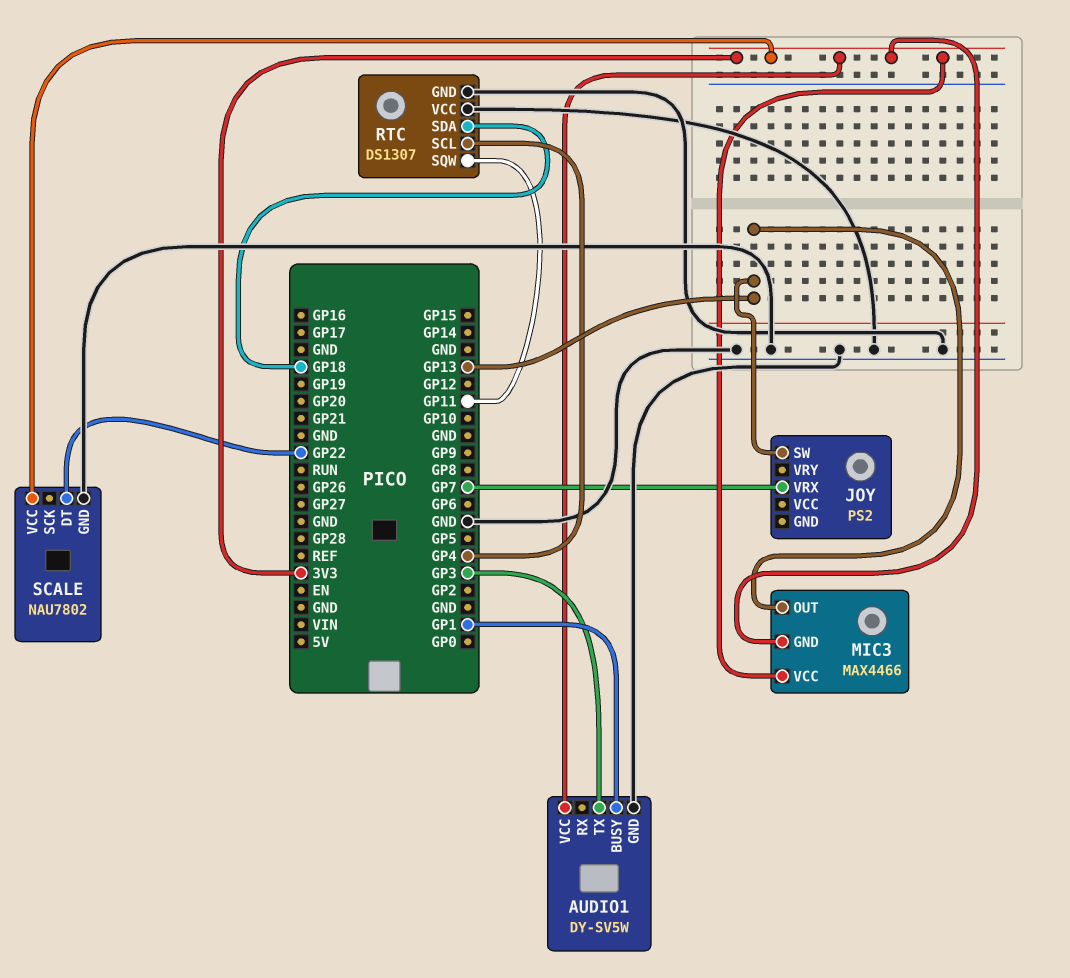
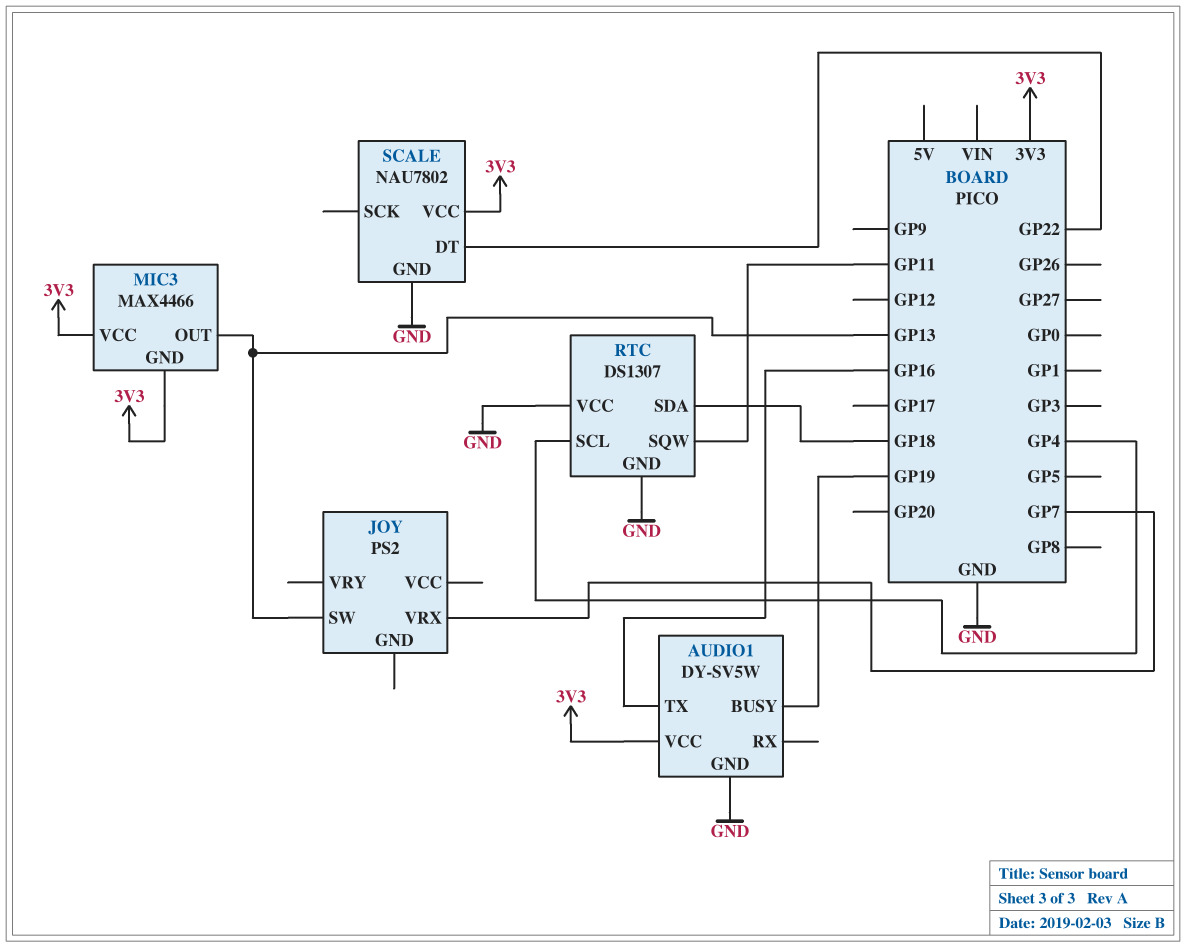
AUDIO1 pin BUSY: GP1 -> GP19
AUDIO1 pin TX: GP3 -> GP16

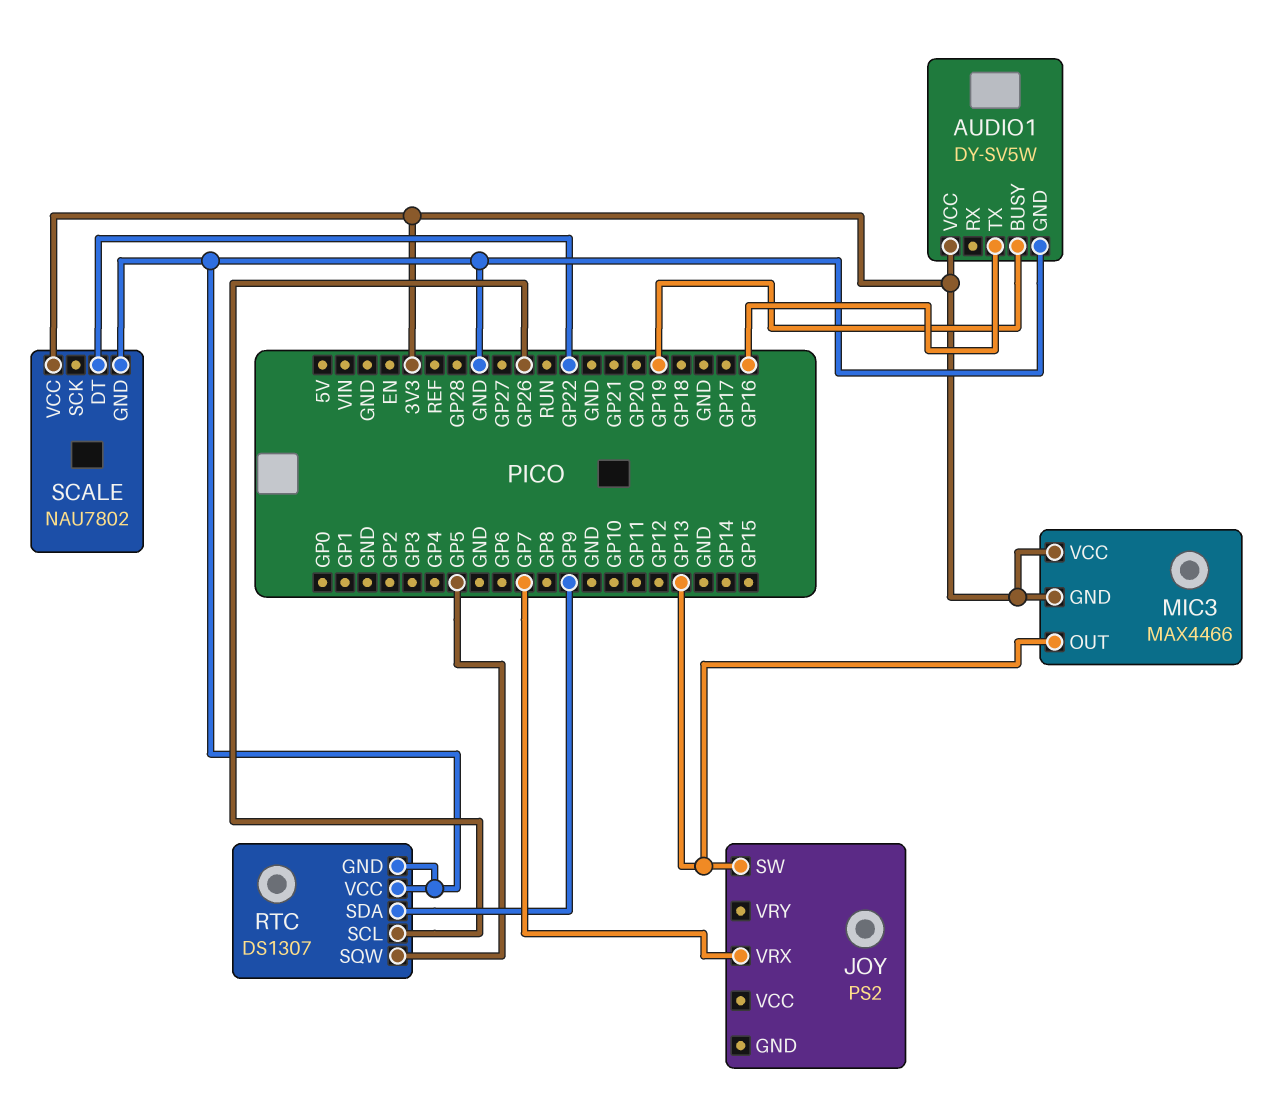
RTC pin SCL: GP4 -> GP26
RTC pin SDA: GP18 -> GP9
RTC pin SQW: GP11 -> GP5

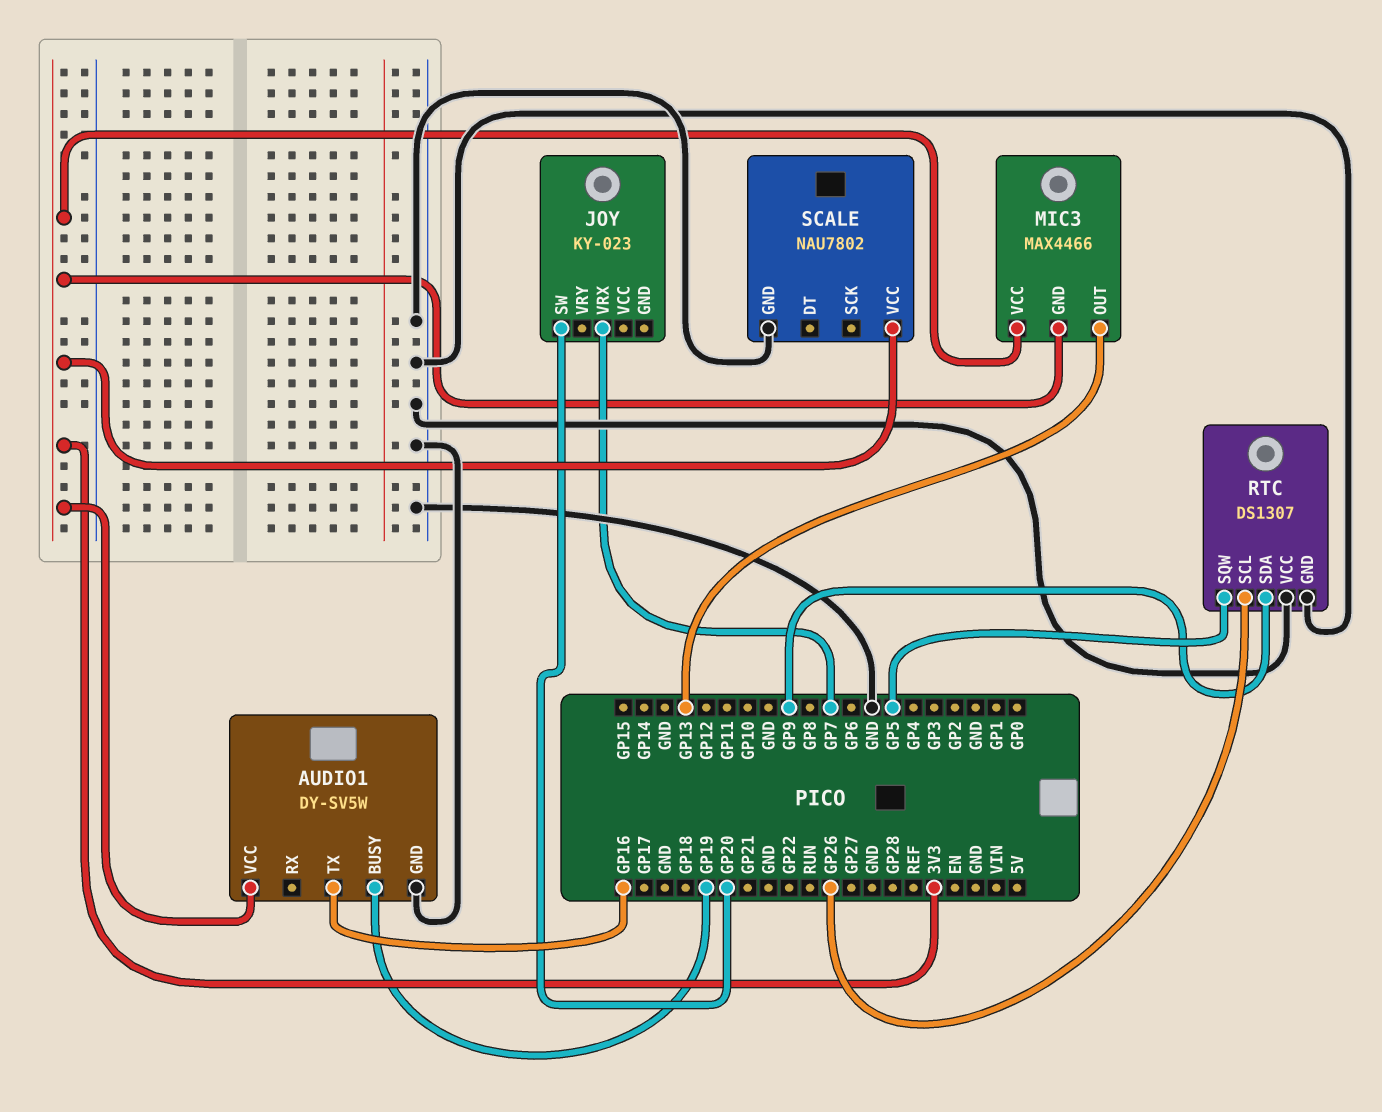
JOY: PS2 -> KY-023
JOY pin SW: GP13 -> GP20
SCALE pin DT: GP22 -> none

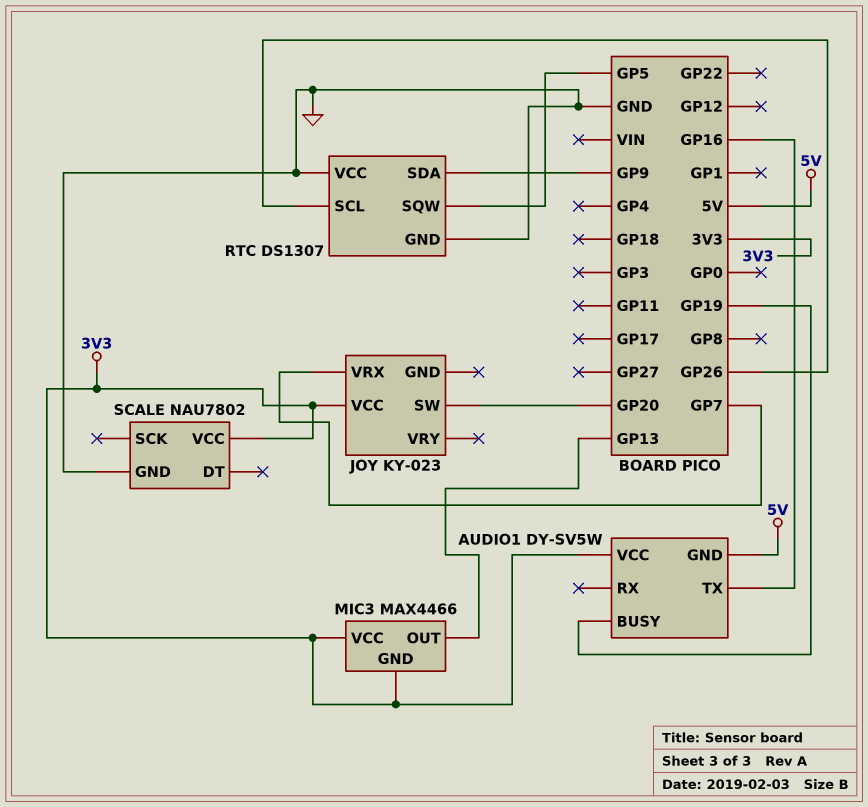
AUDIO1 pin GND: GND -> 5V
JOY pin VCC: none -> 3V3

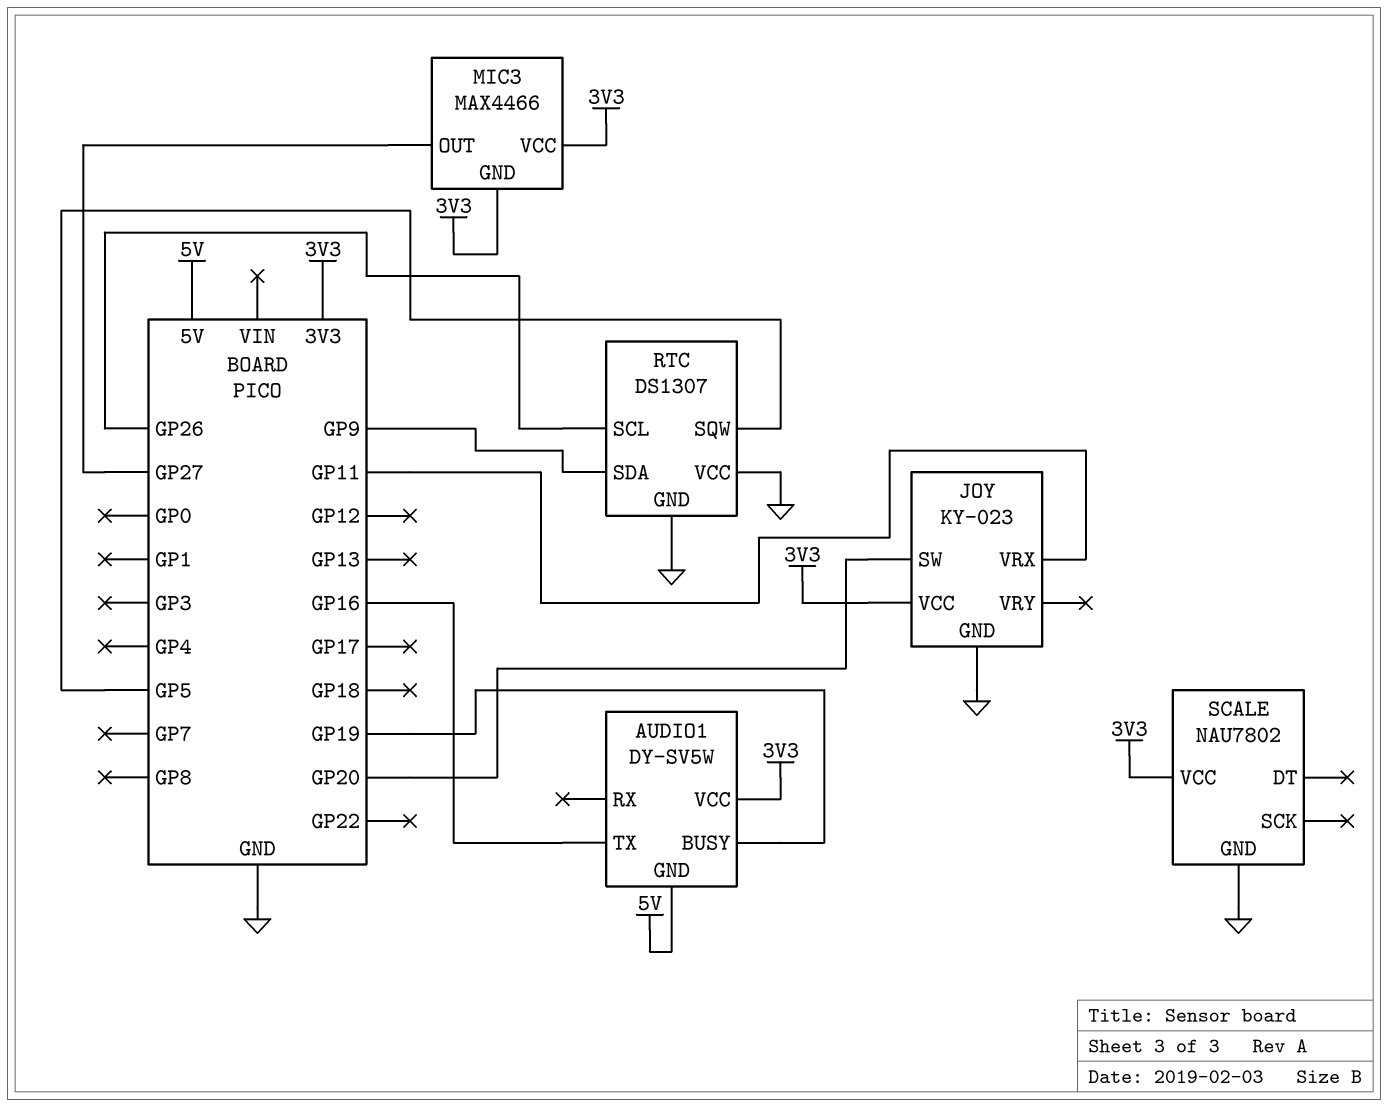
JOY pin GND: none -> GND
JOY pin VRX: GP7 -> GP11
MIC3 pin OUT: GP13 -> GP27

